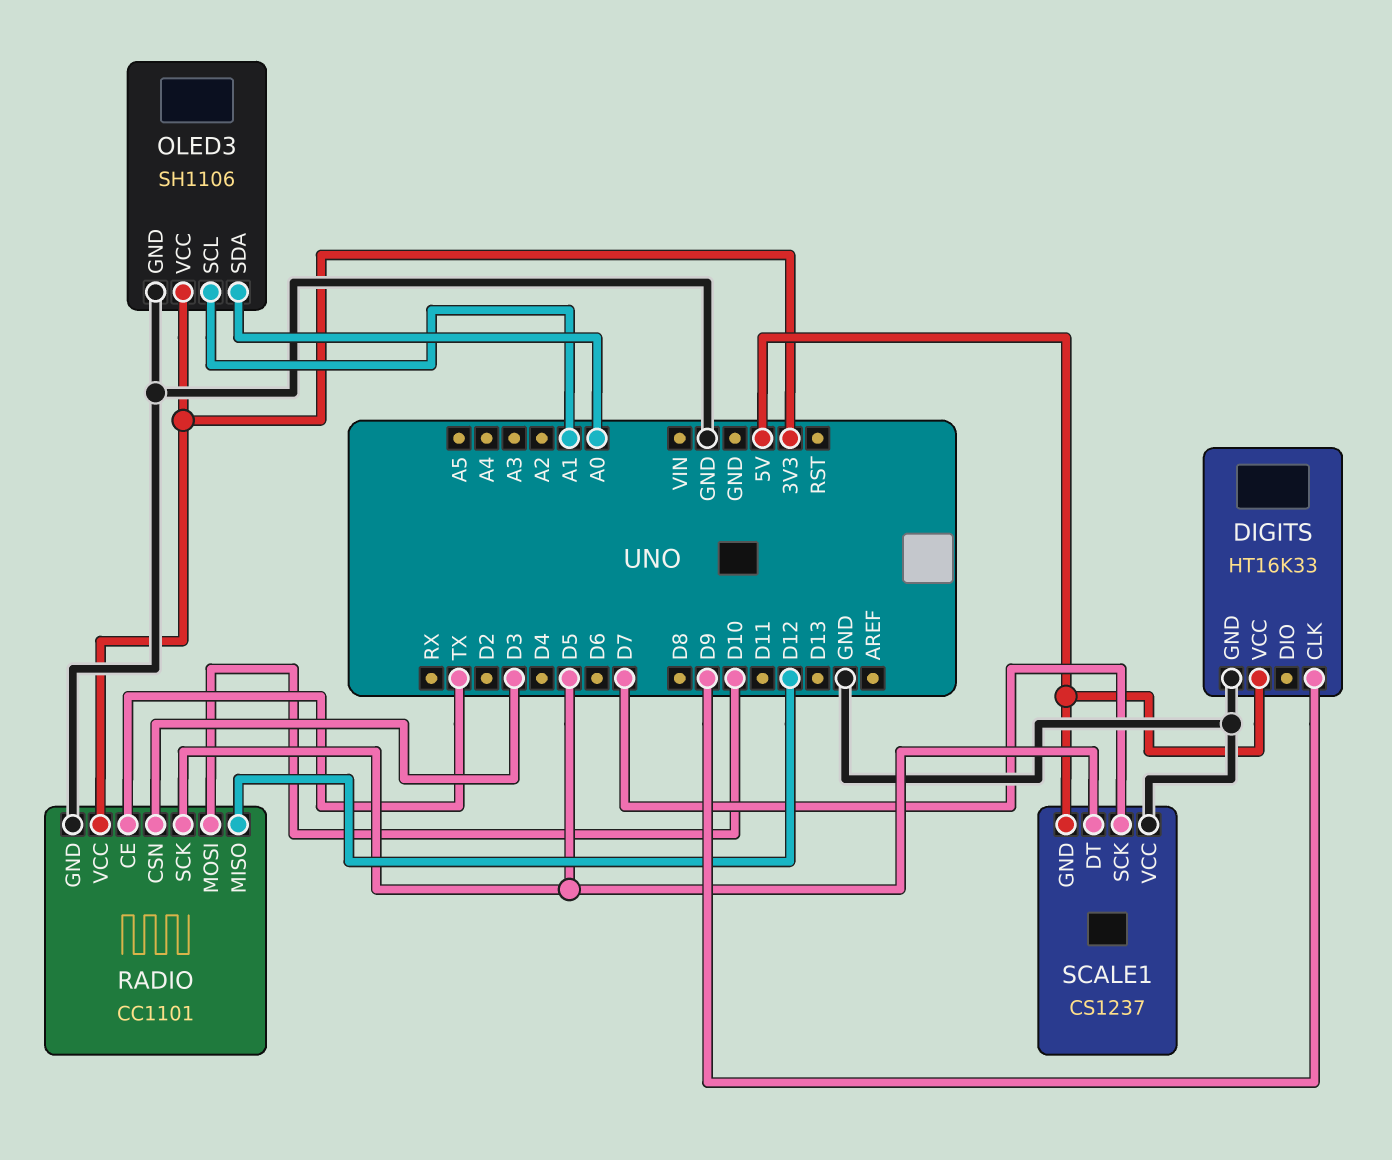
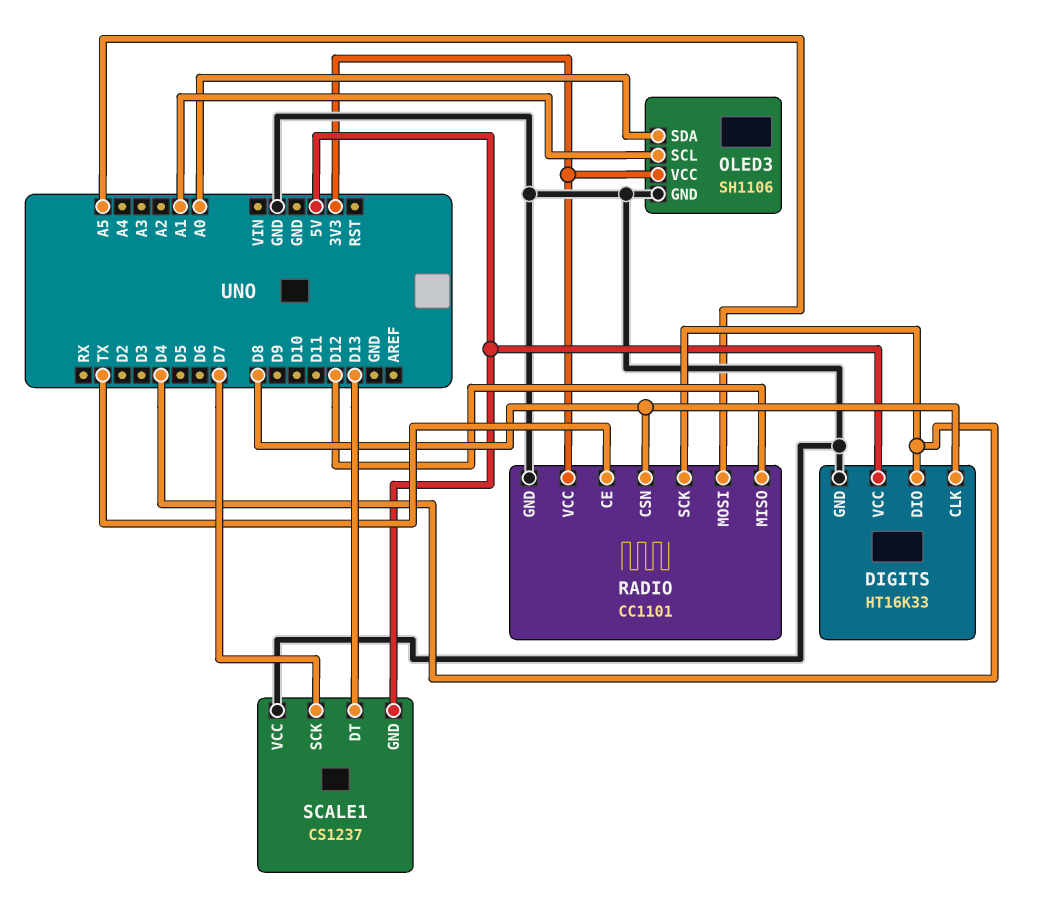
DIGITS pin CLK: D9 -> D8
DIGITS pin DIO: none -> D4
RADIO pin CSN: D3 -> D8
RADIO pin MOSI: D10 -> A5
RADIO pin SCK: D5 -> D4
SCALE1 pin DT: D5 -> D13

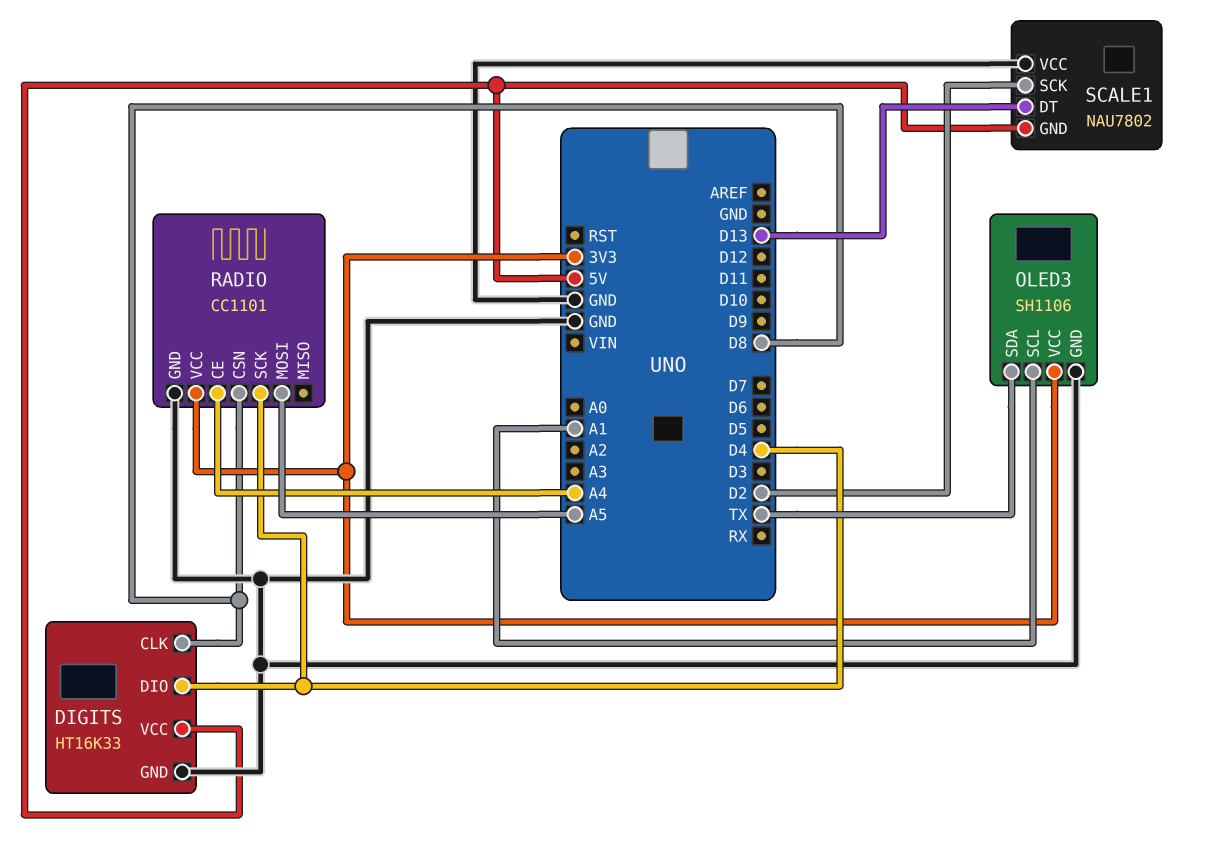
OLED3 pin SDA: A0 -> TX
RADIO pin CE: TX -> A4
RADIO pin MISO: D12 -> none
SCALE1: CS1237 -> NAU7802
SCALE1 pin SCK: D7 -> D2

